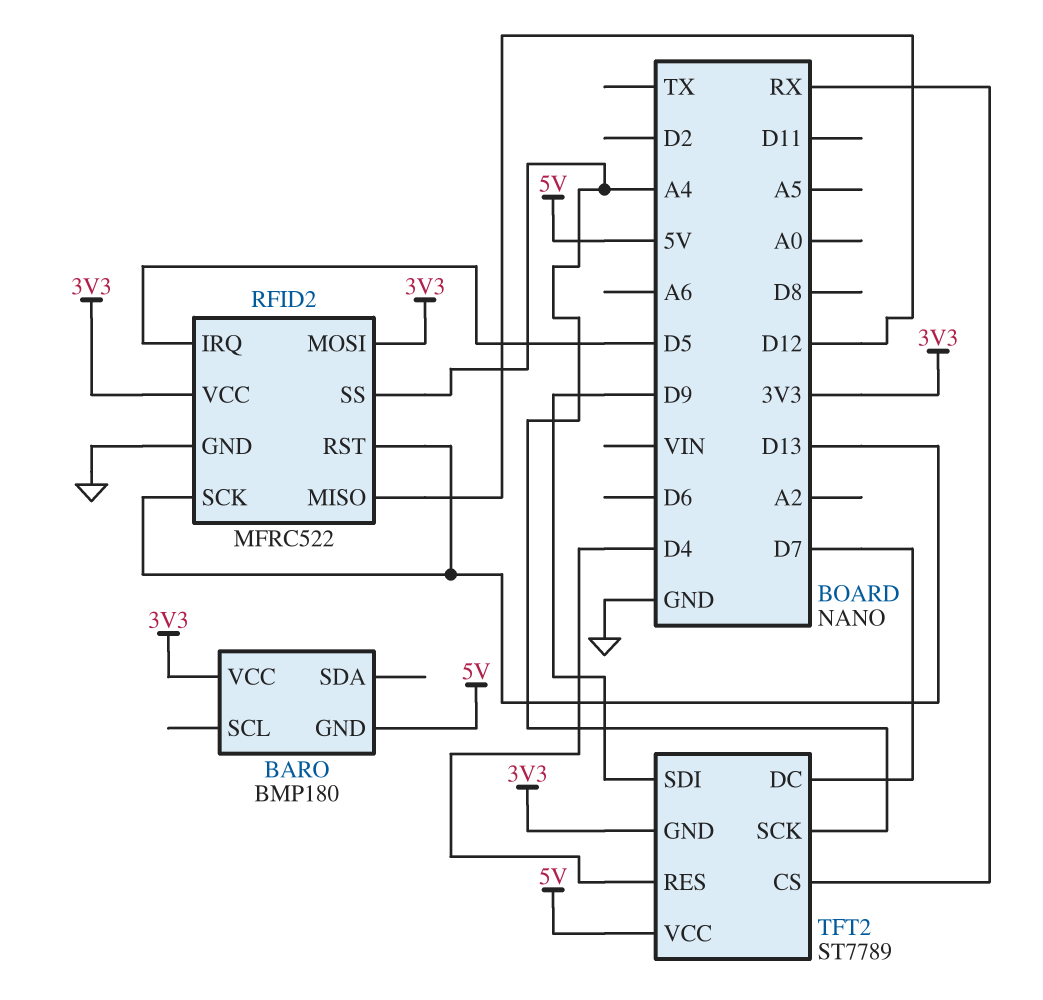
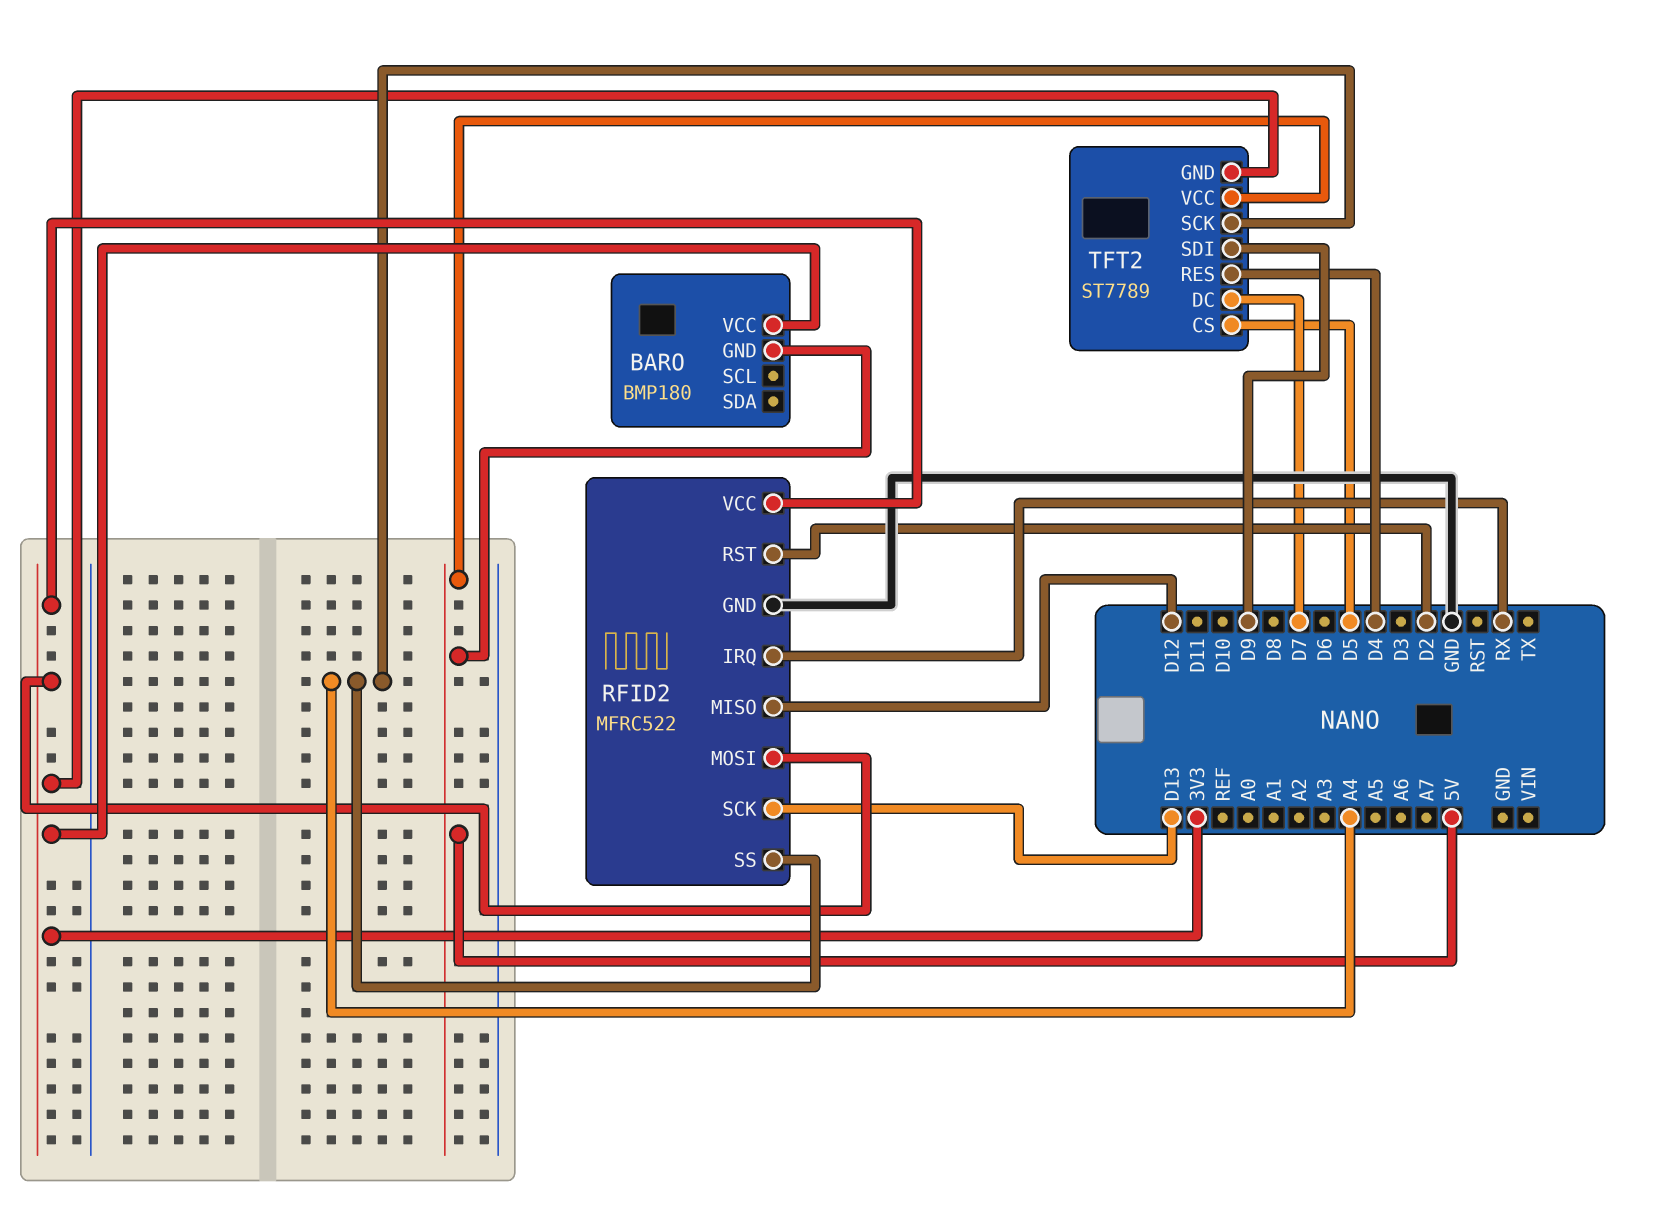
RFID2 pin IRQ: D5 -> RX
RFID2 pin RST: D13 -> D2
TFT2 pin CS: RX -> D5

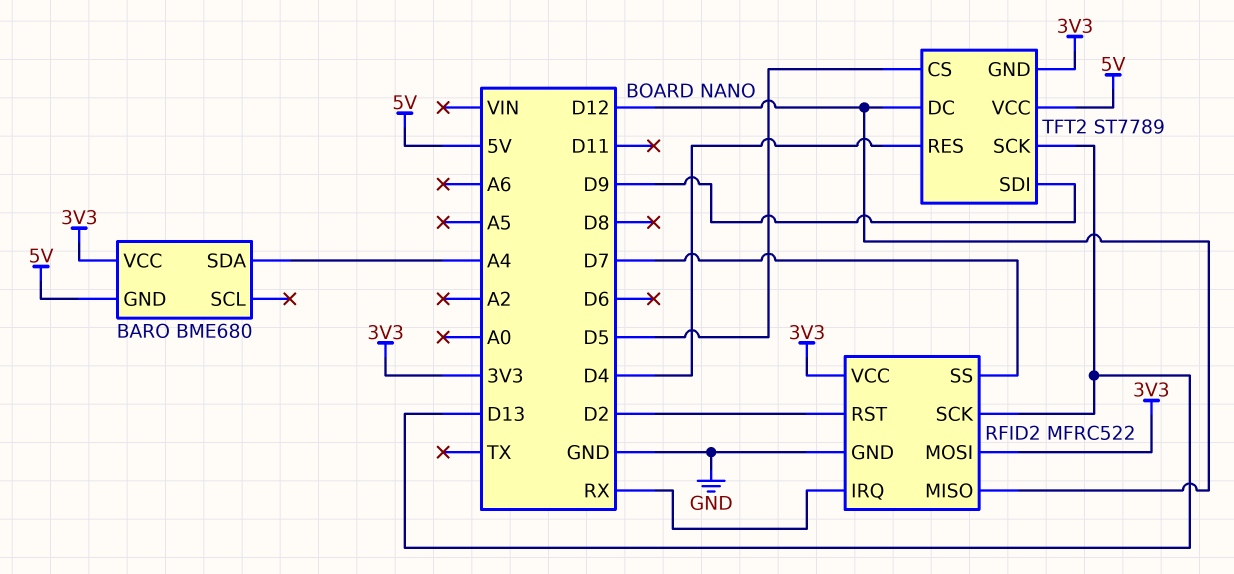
BARO: BMP180 -> BME680
BARO pin SDA: none -> A4
RFID2 pin SS: A4 -> D7
TFT2 pin DC: D7 -> D12
TFT2 pin SCK: A4 -> D13

